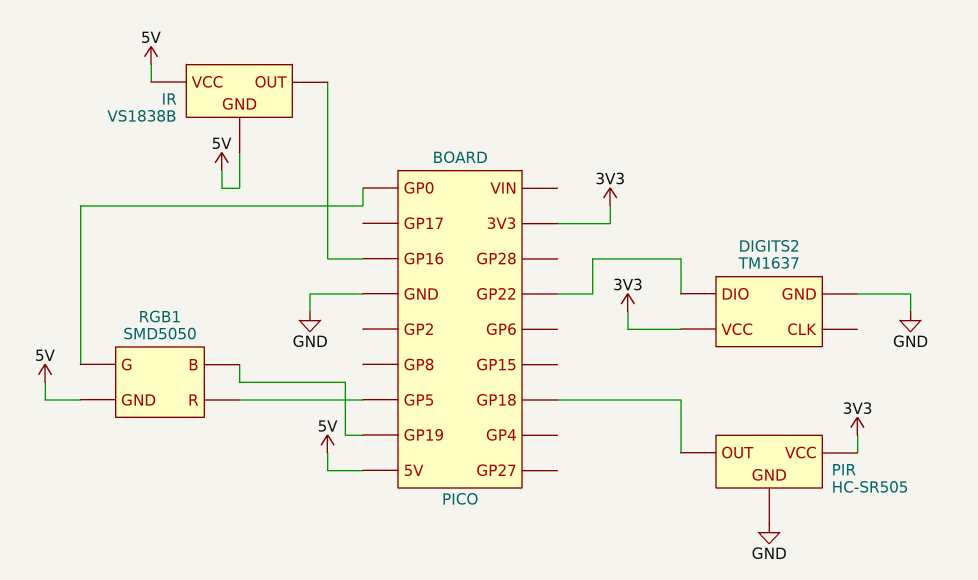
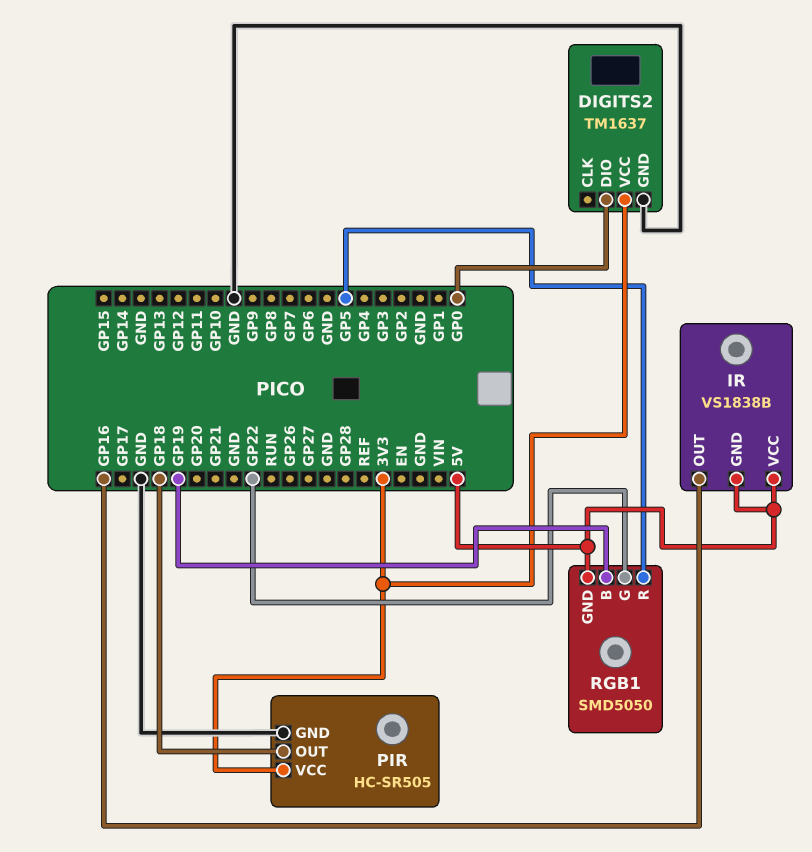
DIGITS2 pin DIO: GP22 -> GP0
RGB1 pin G: GP0 -> GP22

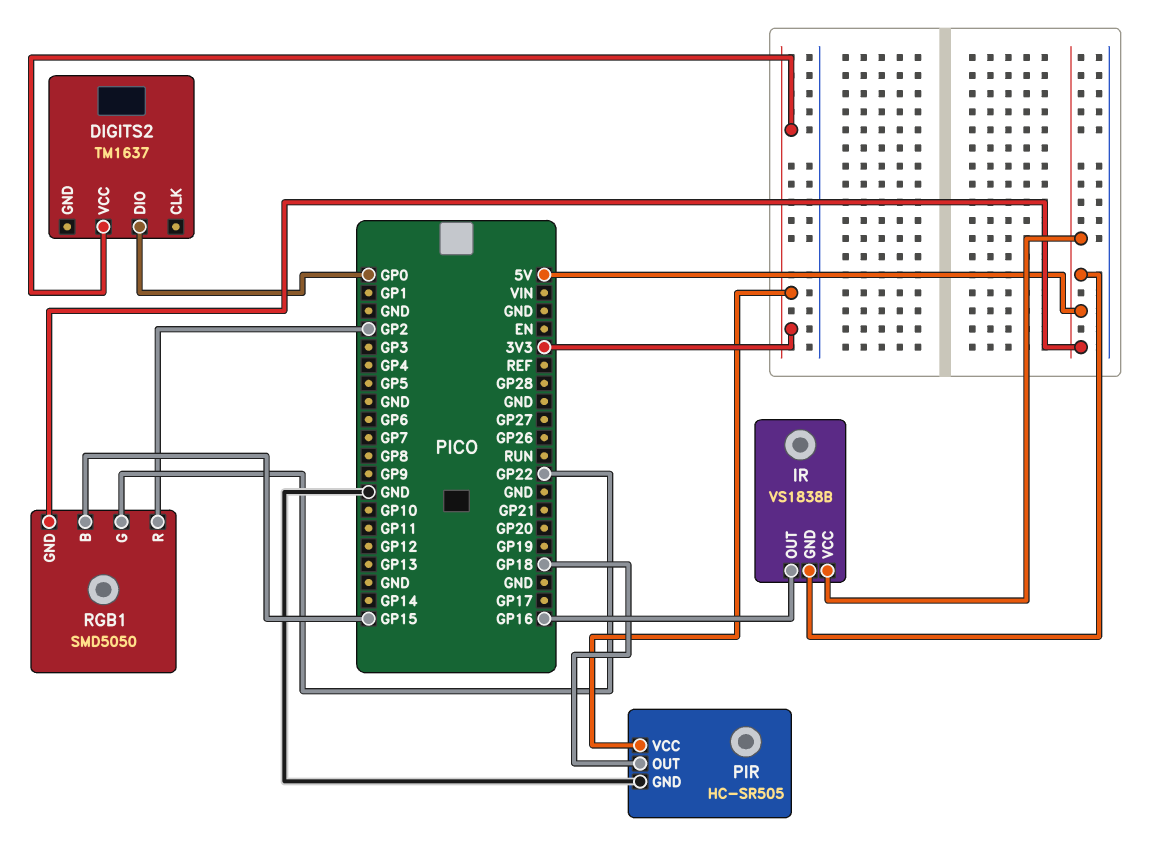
DIGITS2 pin GND: GND -> none
RGB1 pin B: GP19 -> GP15
RGB1 pin R: GP5 -> GP2

